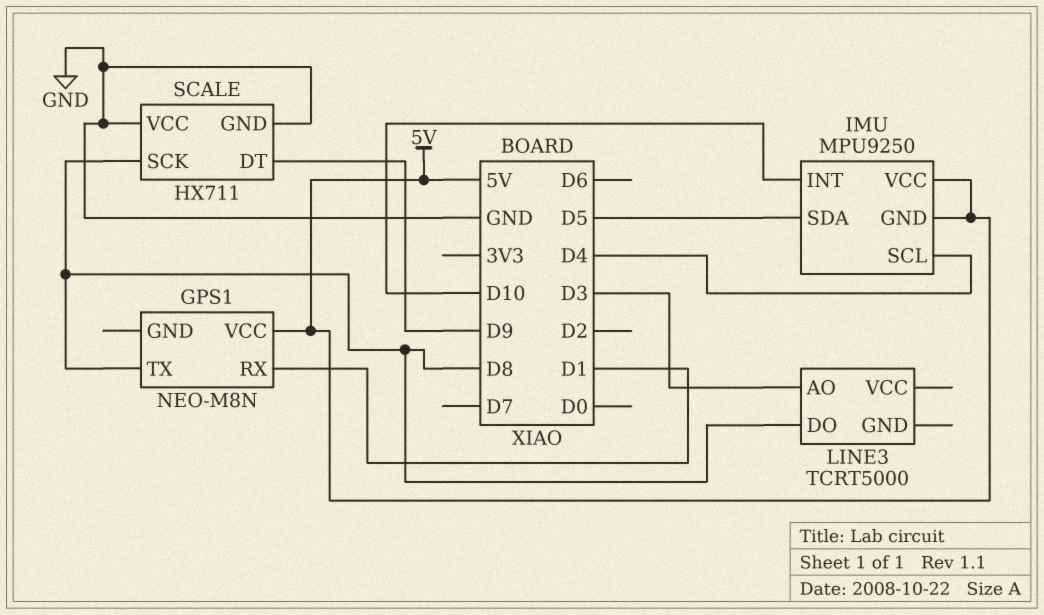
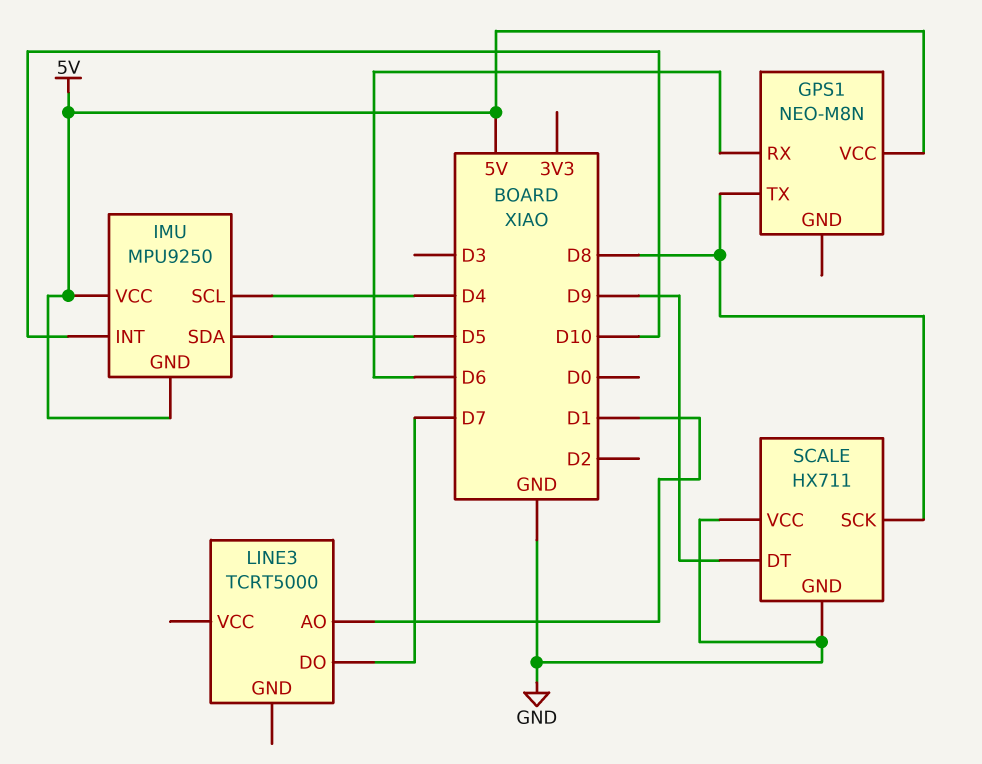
GPS1 pin RX: D1 -> D6
LINE3 pin AO: D3 -> D1
LINE3 pin DO: D8 -> D7

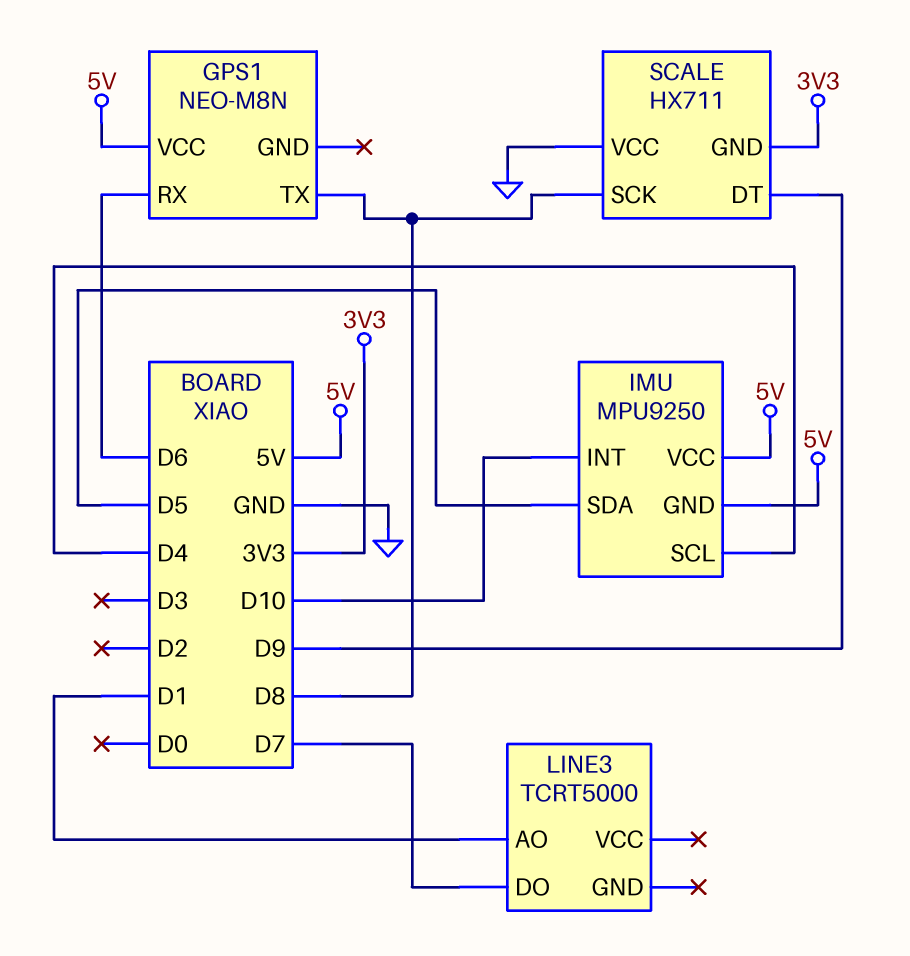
SCALE pin GND: GND -> 3V3

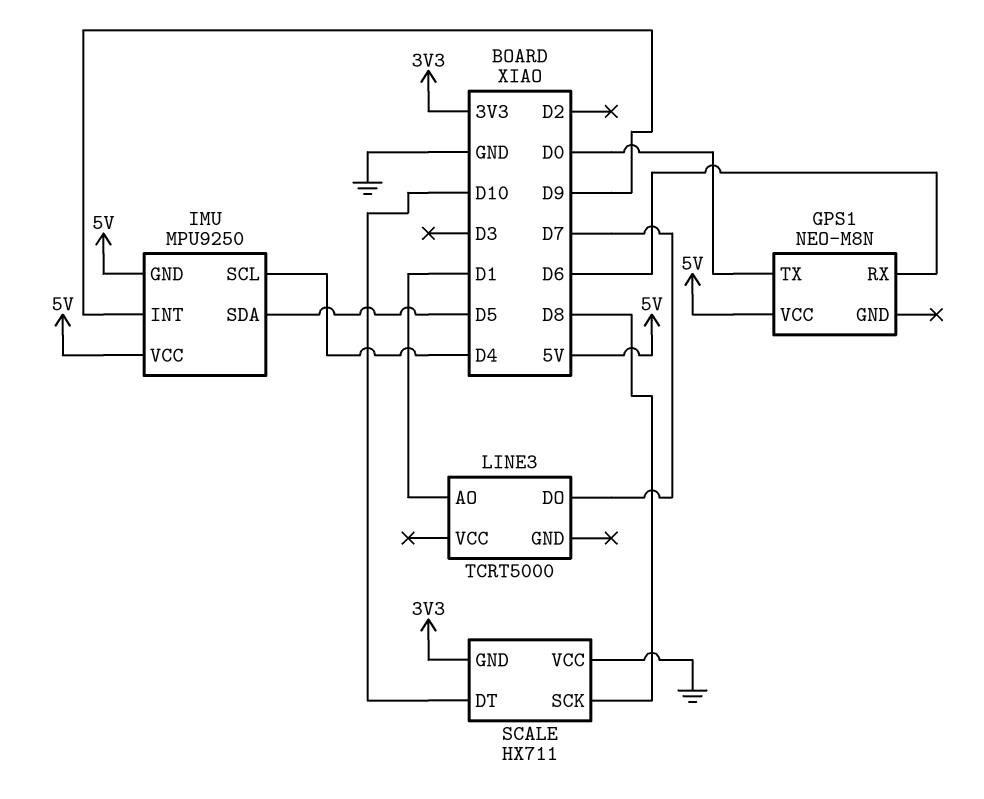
GPS1 pin TX: D8 -> D0
IMU pin INT: D10 -> D9
SCALE pin DT: D9 -> D10

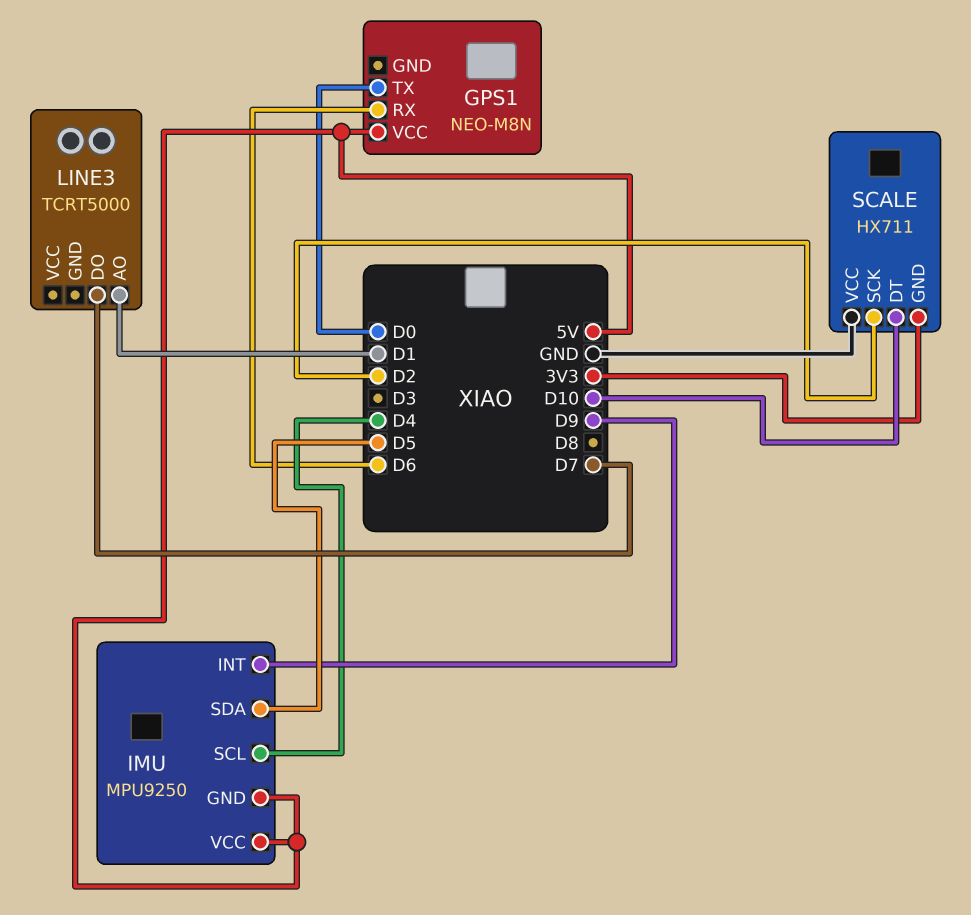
SCALE pin SCK: D8 -> D2

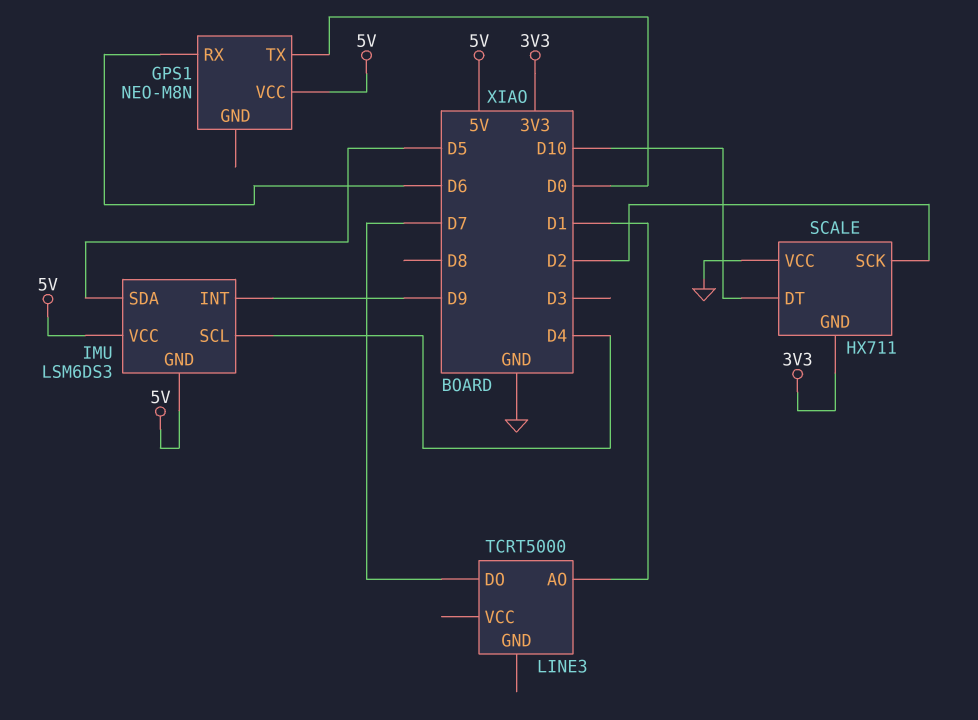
IMU: MPU9250 -> LSM6DS3

